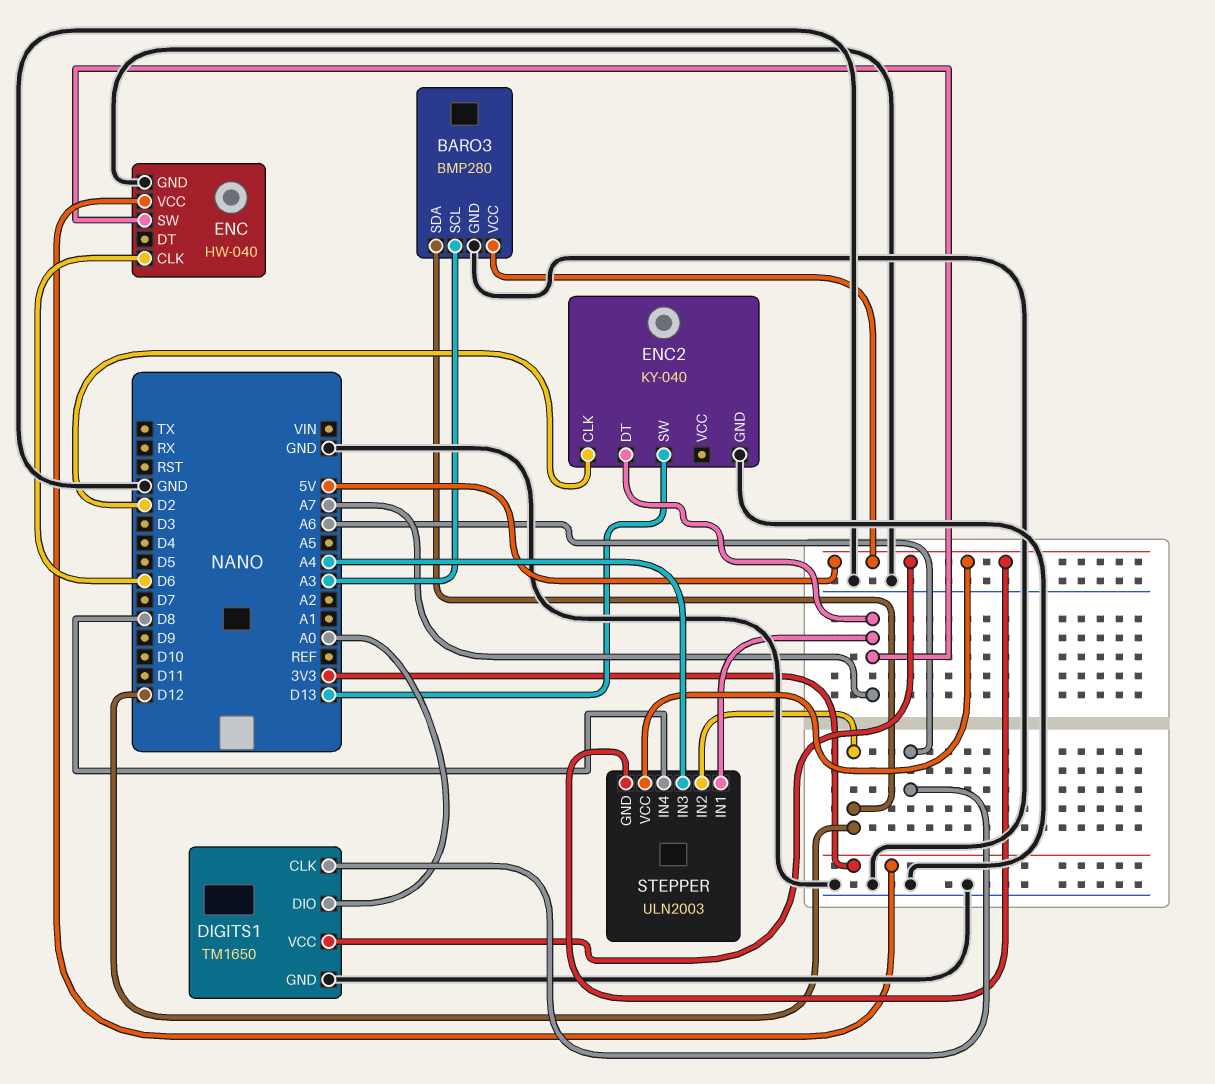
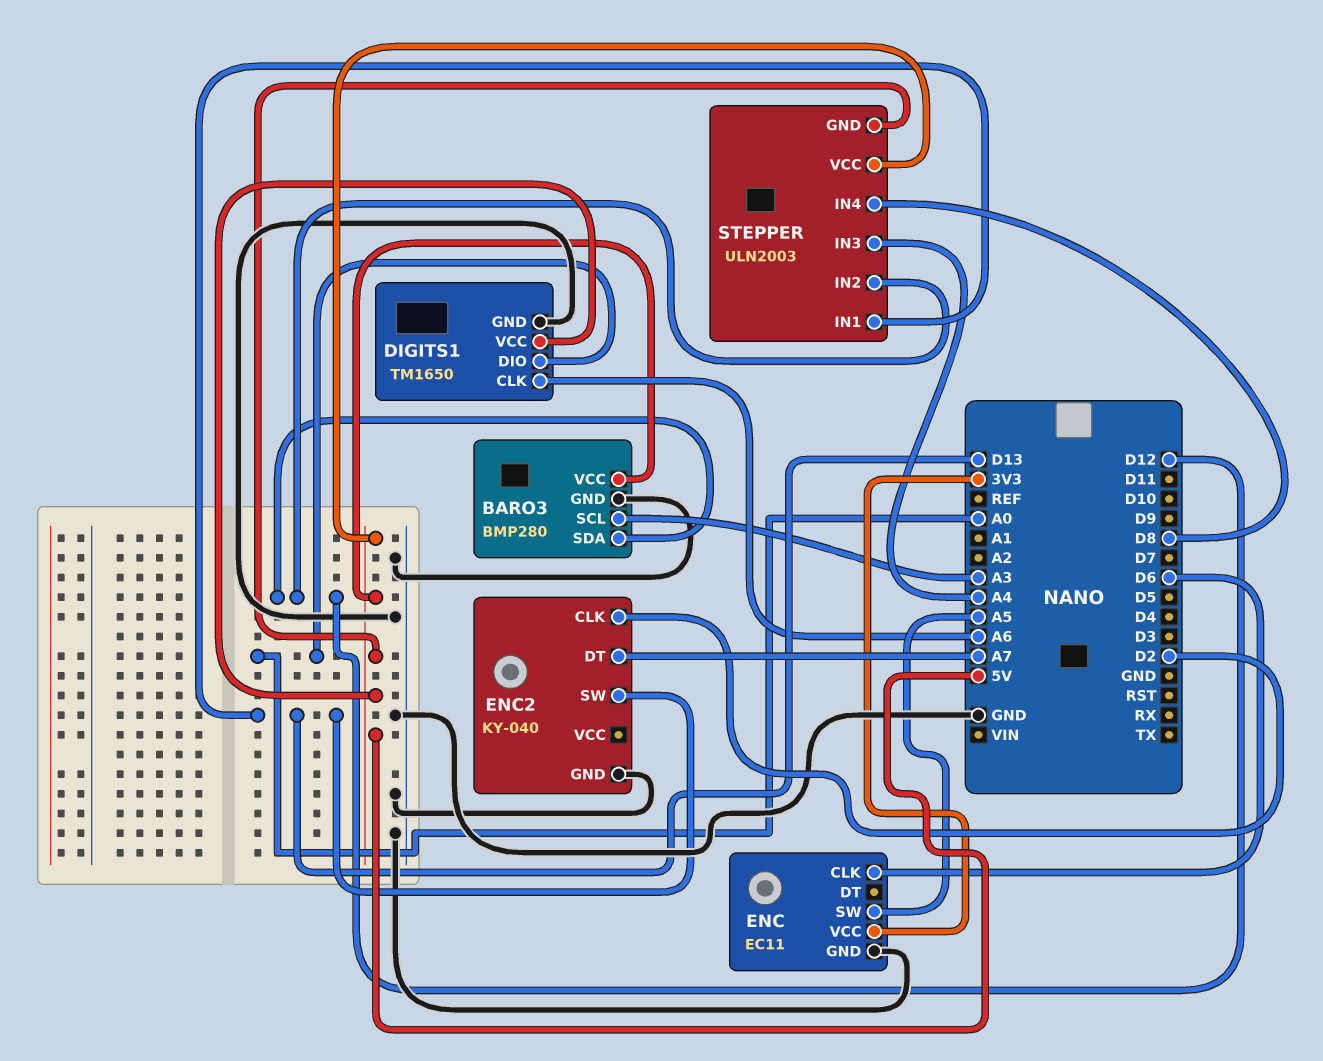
ENC: HW-040 -> EC11
ENC pin SW: A7 -> A5
STEPPER pin IN1: A7 -> D13

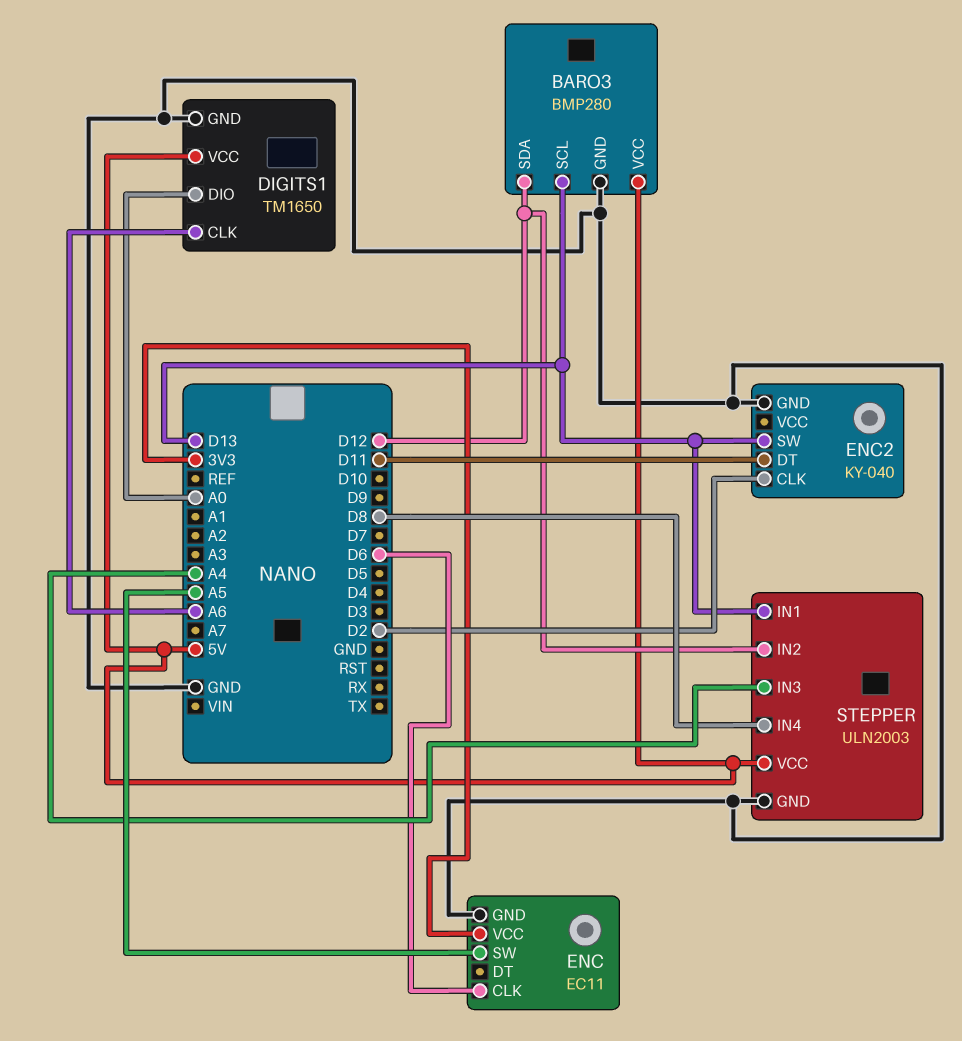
BARO3 pin SCL: A3 -> D13
ENC2 pin DT: A7 -> D11
STEPPER pin GND: 5V -> GND

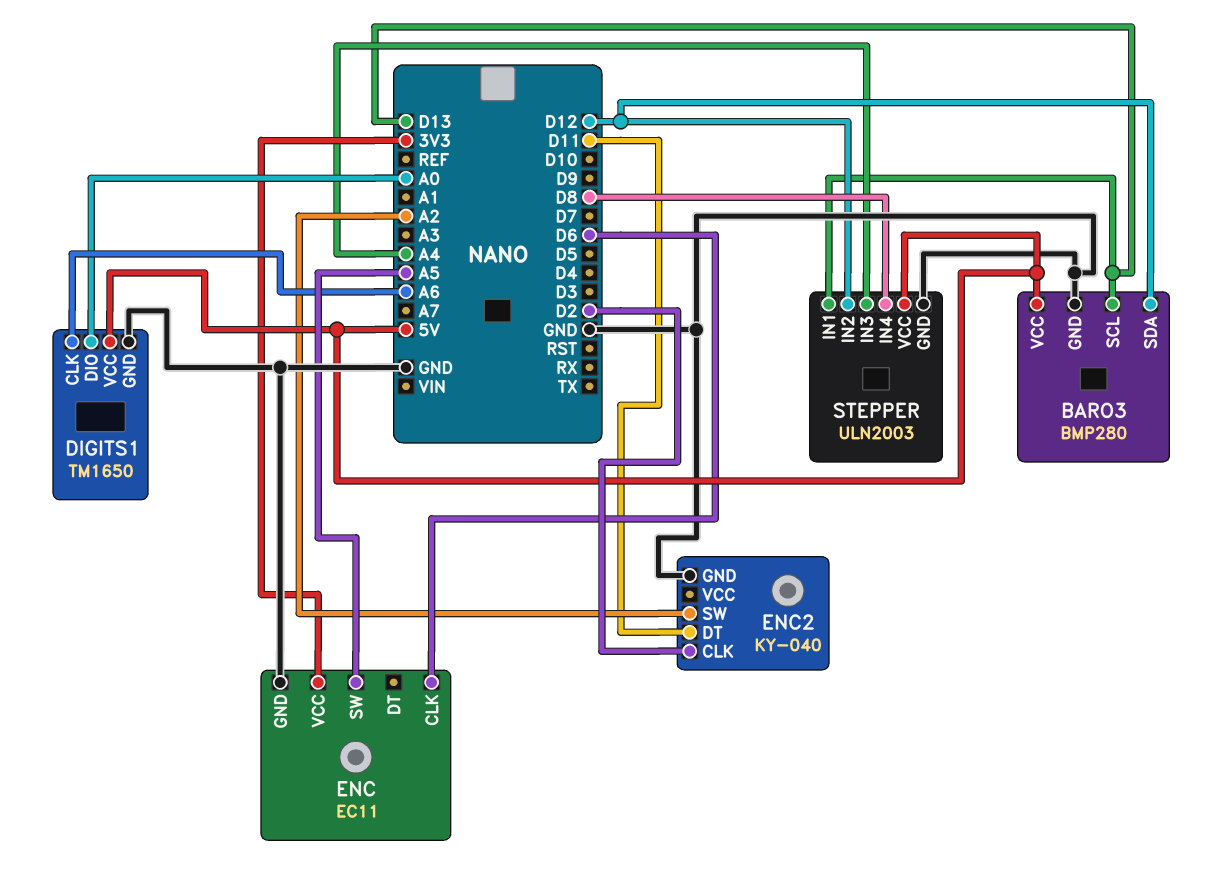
ENC2 pin SW: D13 -> A2

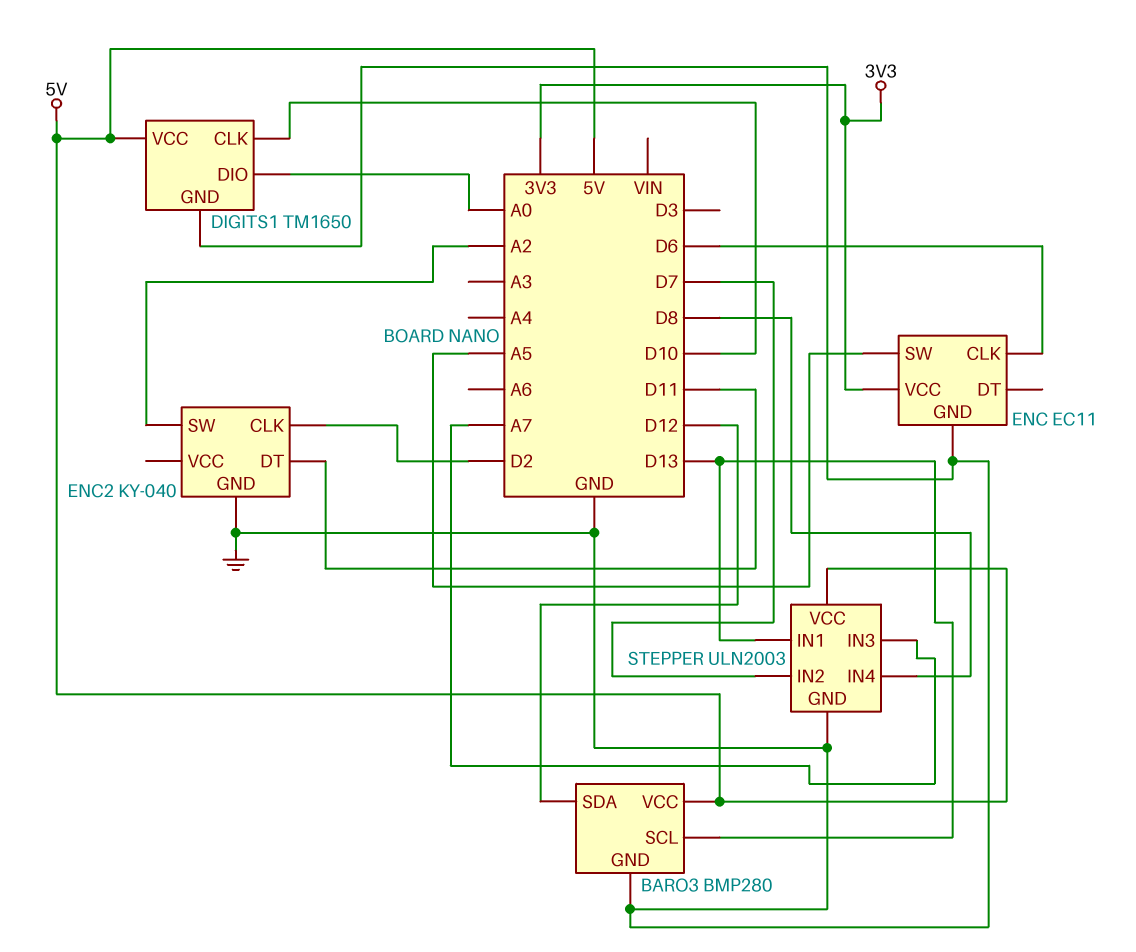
DIGITS1 pin CLK: A6 -> D10
STEPPER pin IN2: D12 -> D7
STEPPER pin IN3: A4 -> A7

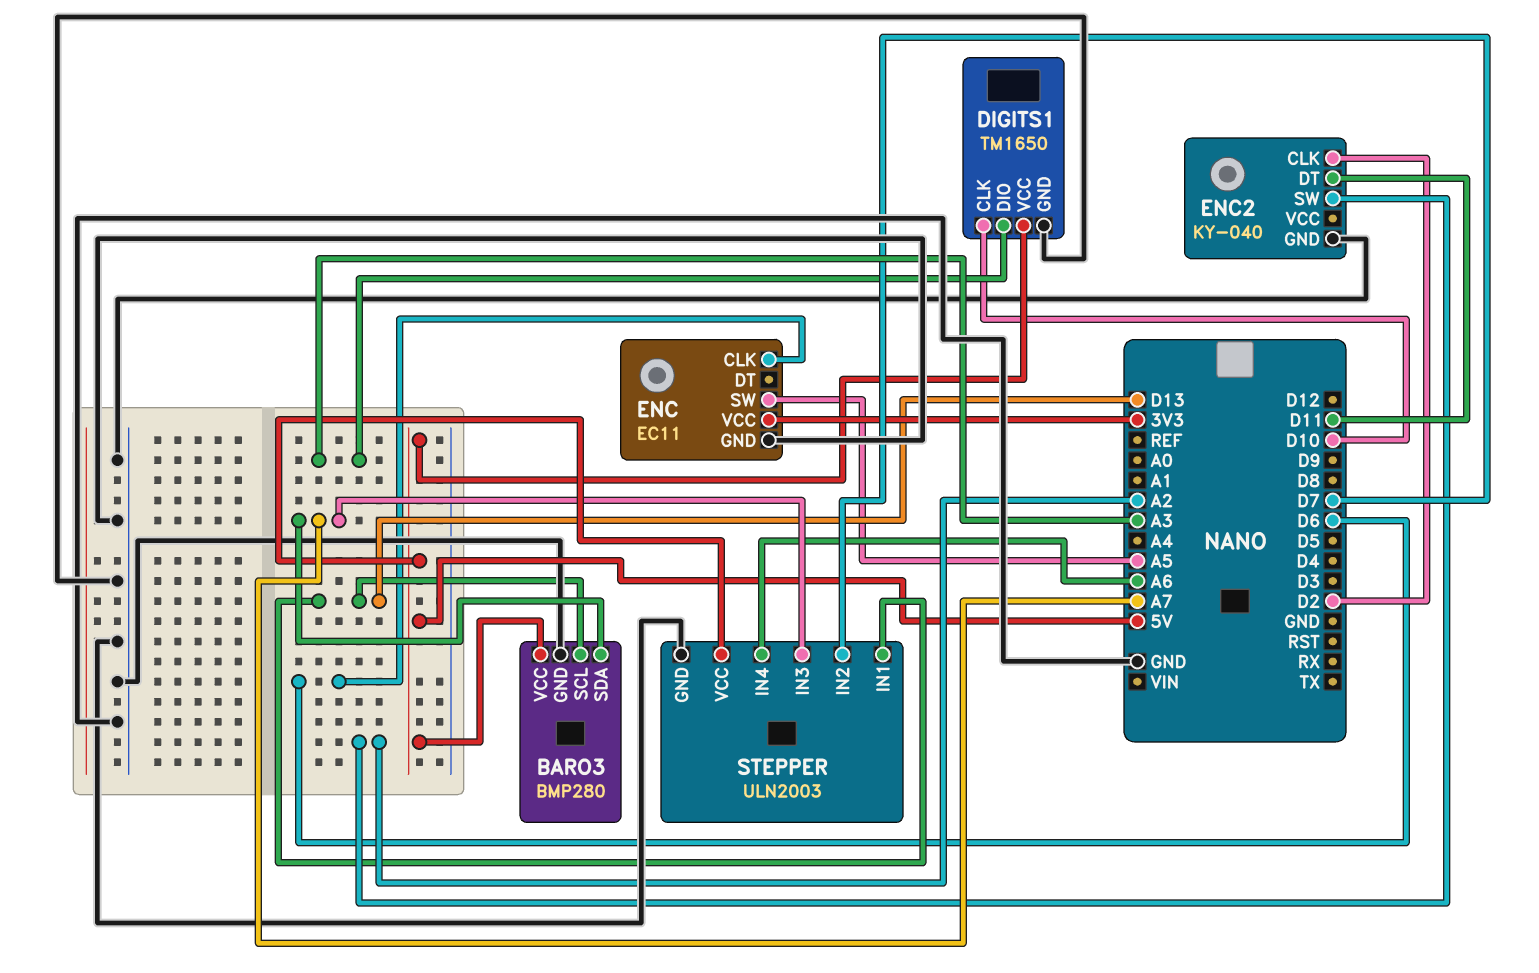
BARO3 pin SDA: D12 -> A7
DIGITS1 pin DIO: A0 -> A3
STEPPER pin IN4: D8 -> A6

